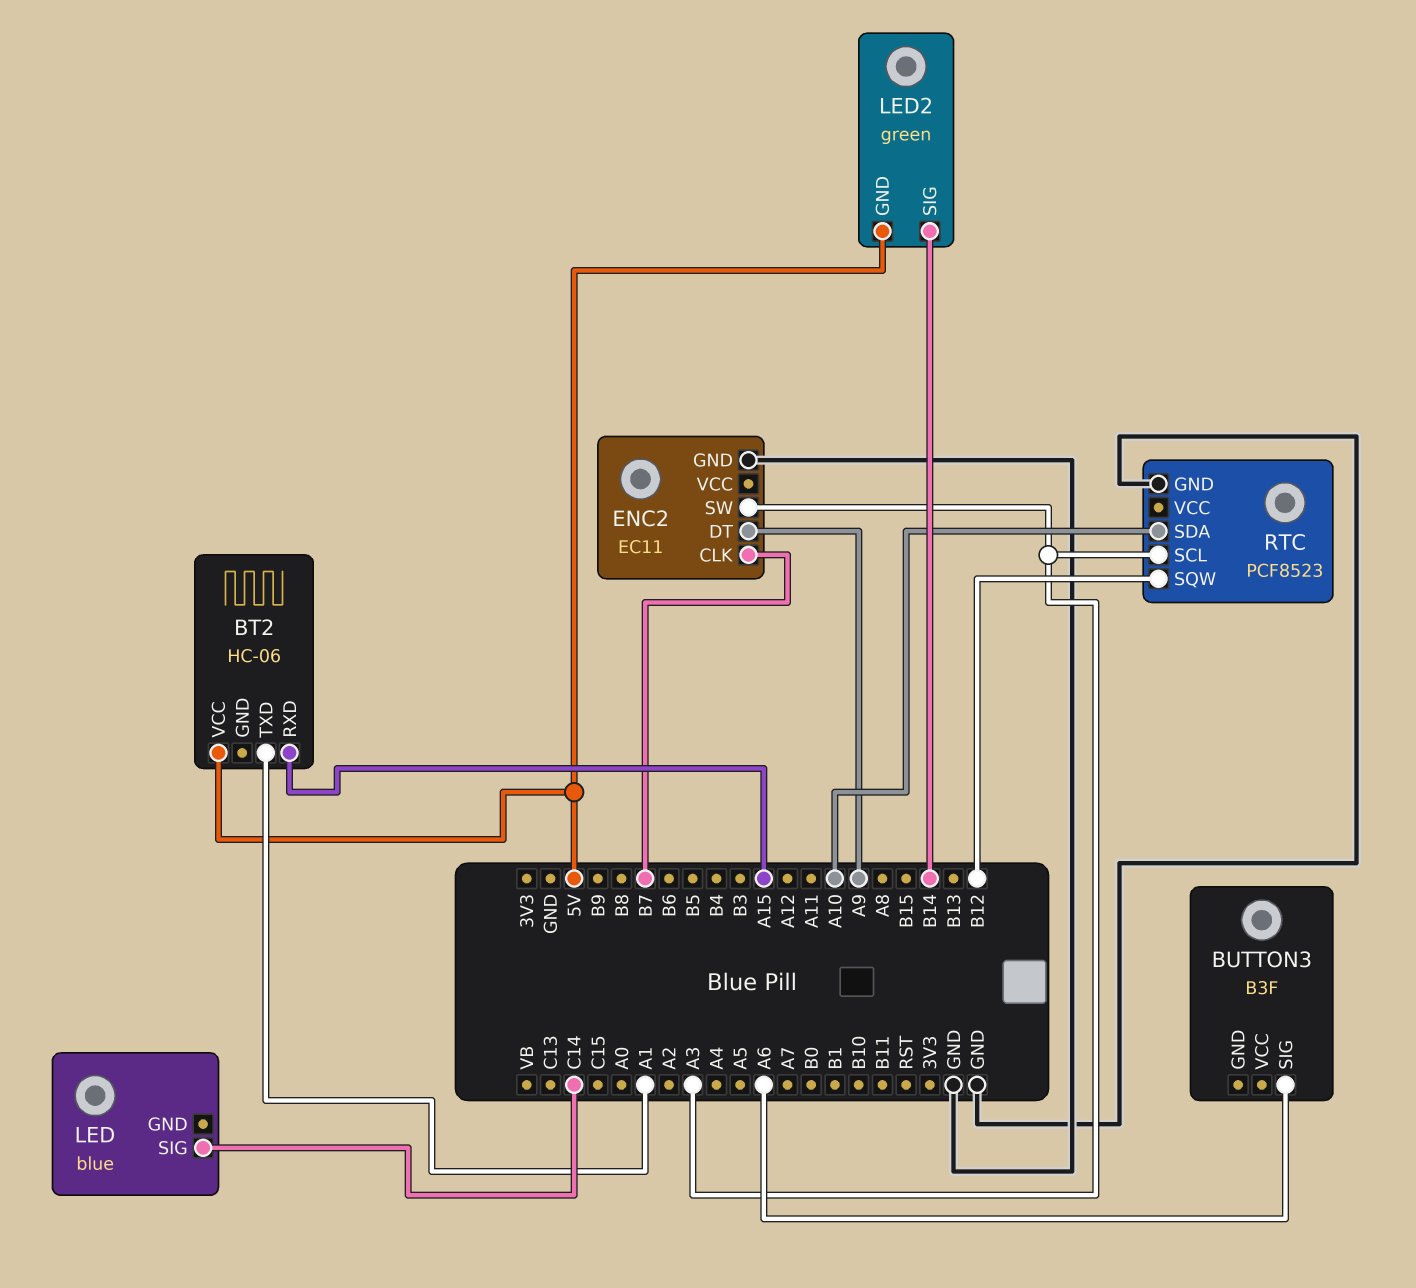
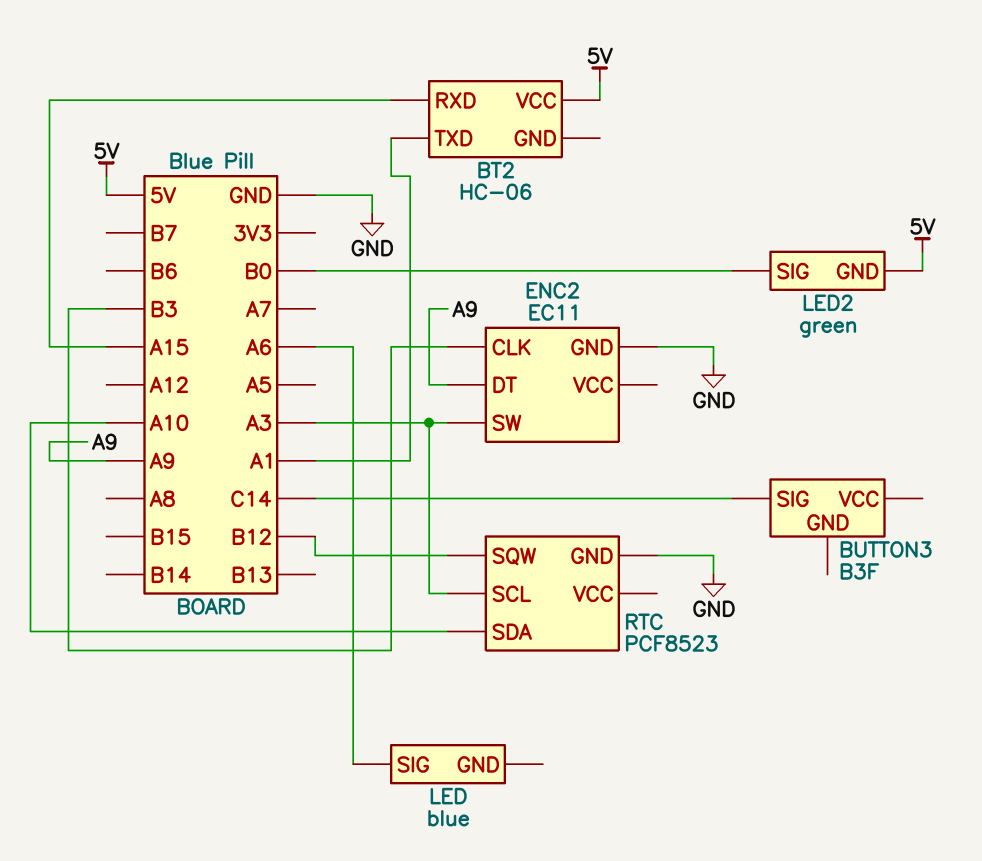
BUTTON3 pin SIG: A6 -> C14
ENC2 pin CLK: B7 -> B3
LED pin SIG: C14 -> A6
LED2 pin SIG: B14 -> B0

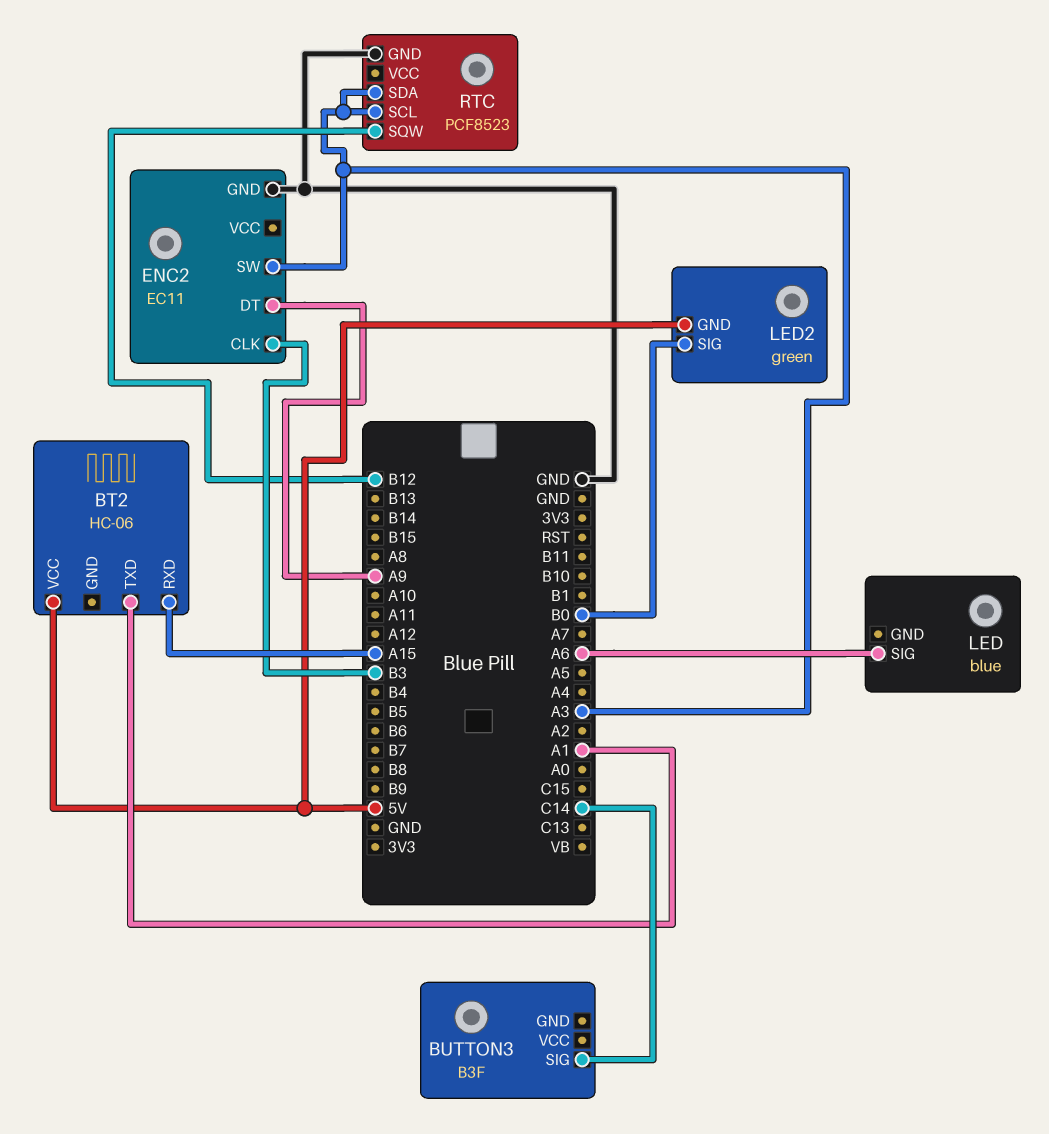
RTC pin SDA: A10 -> A3

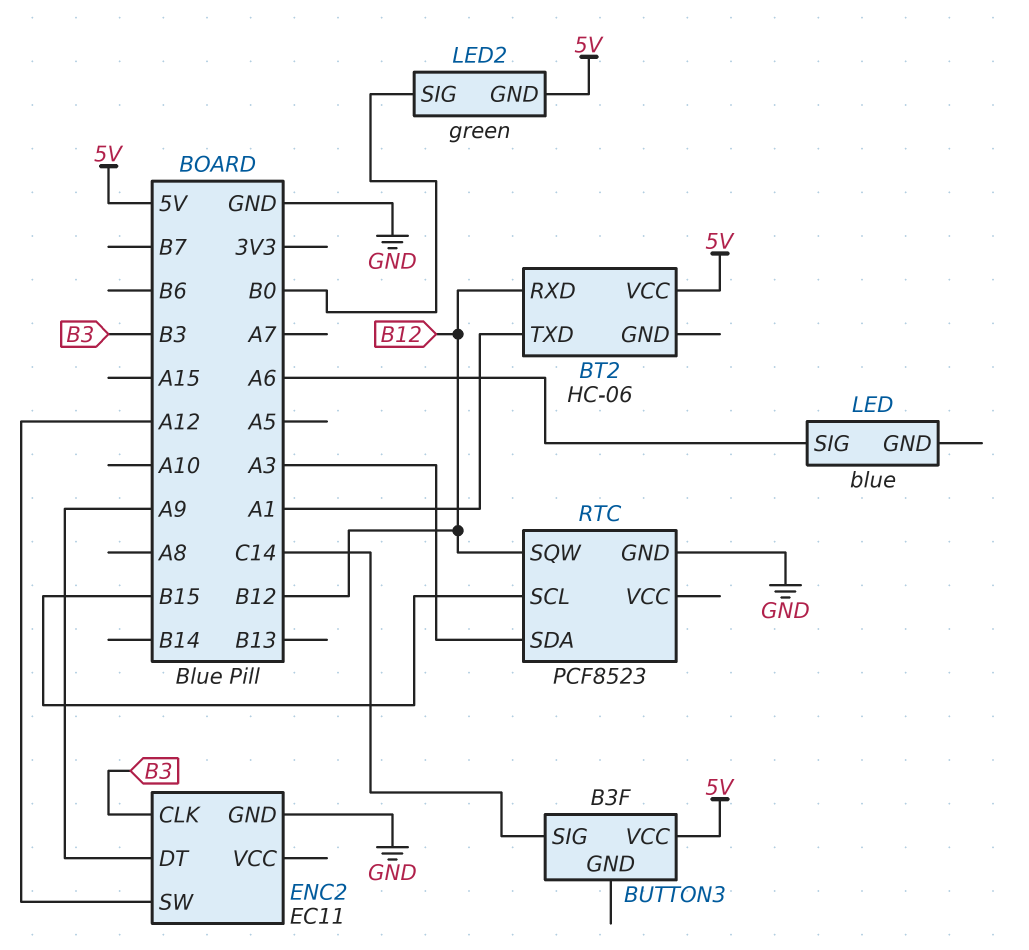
BT2 pin RXD: A15 -> B12
BUTTON3 pin VCC: none -> 5V
ENC2 pin SW: A3 -> A12
RTC pin SCL: A3 -> B15

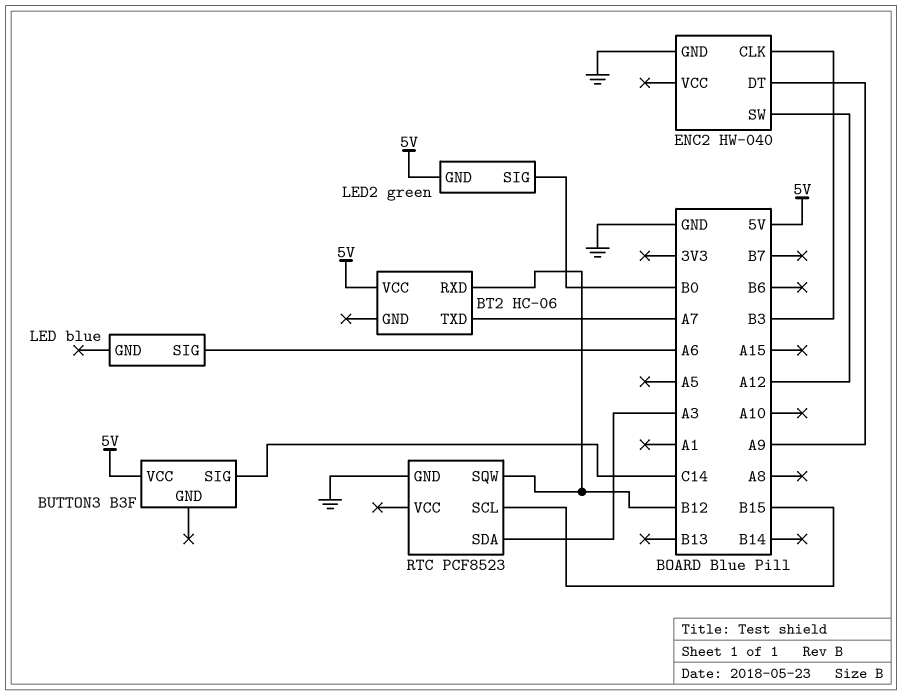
BT2 pin TXD: A1 -> A7
ENC2: EC11 -> HW-040

